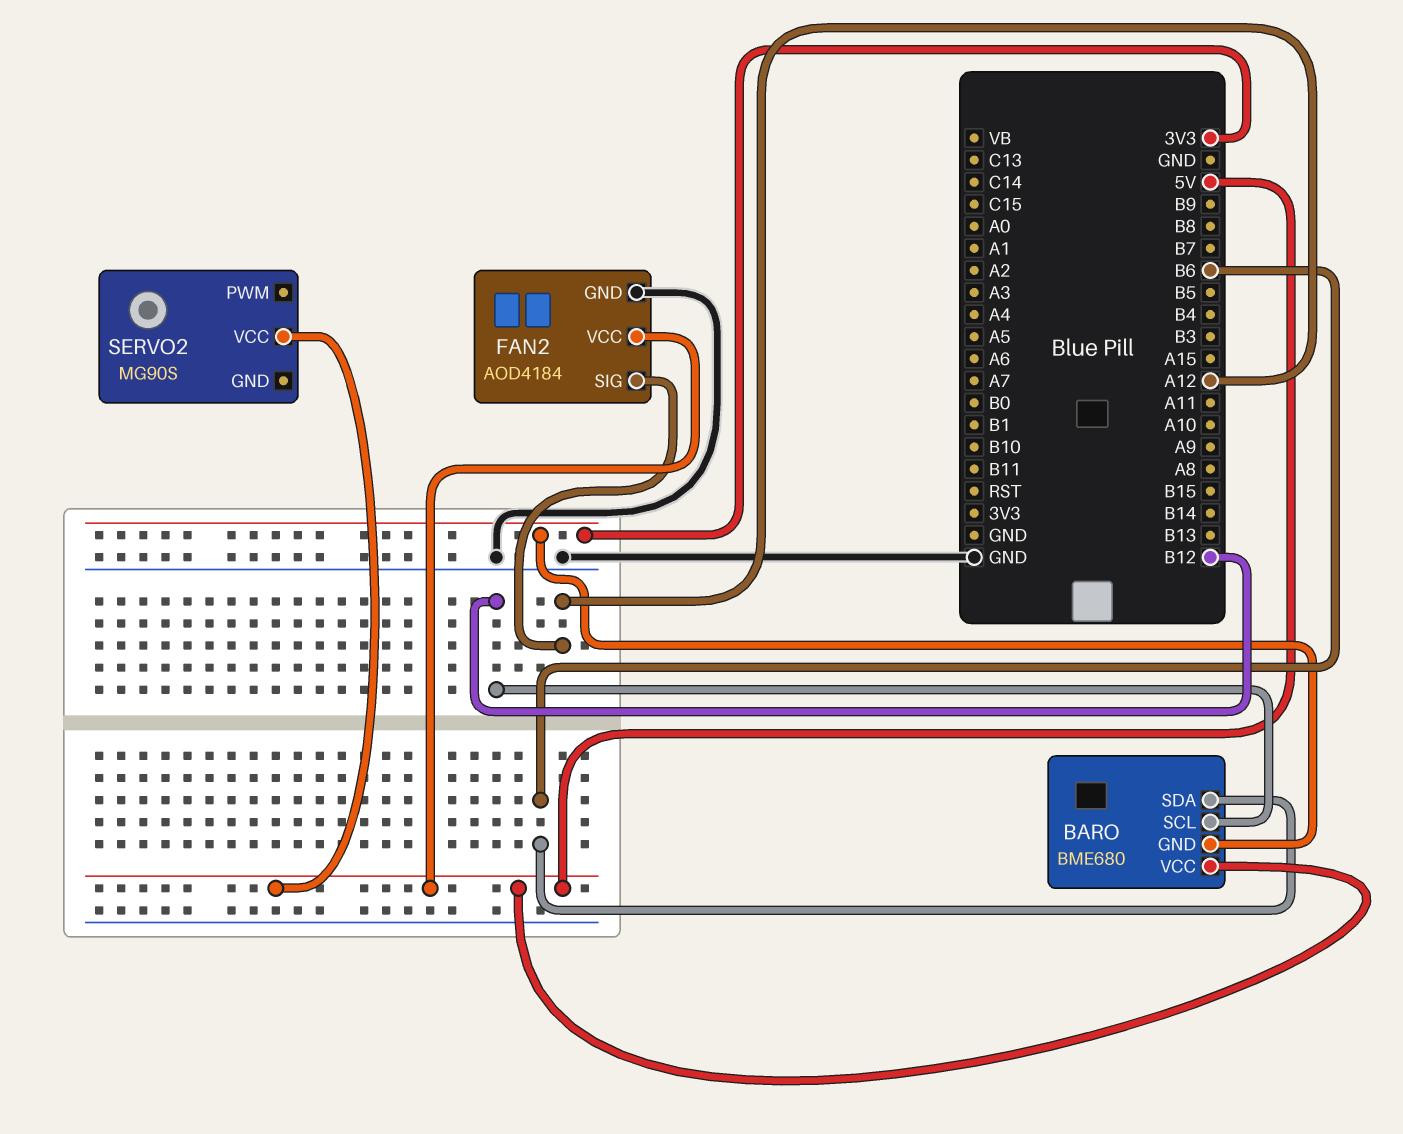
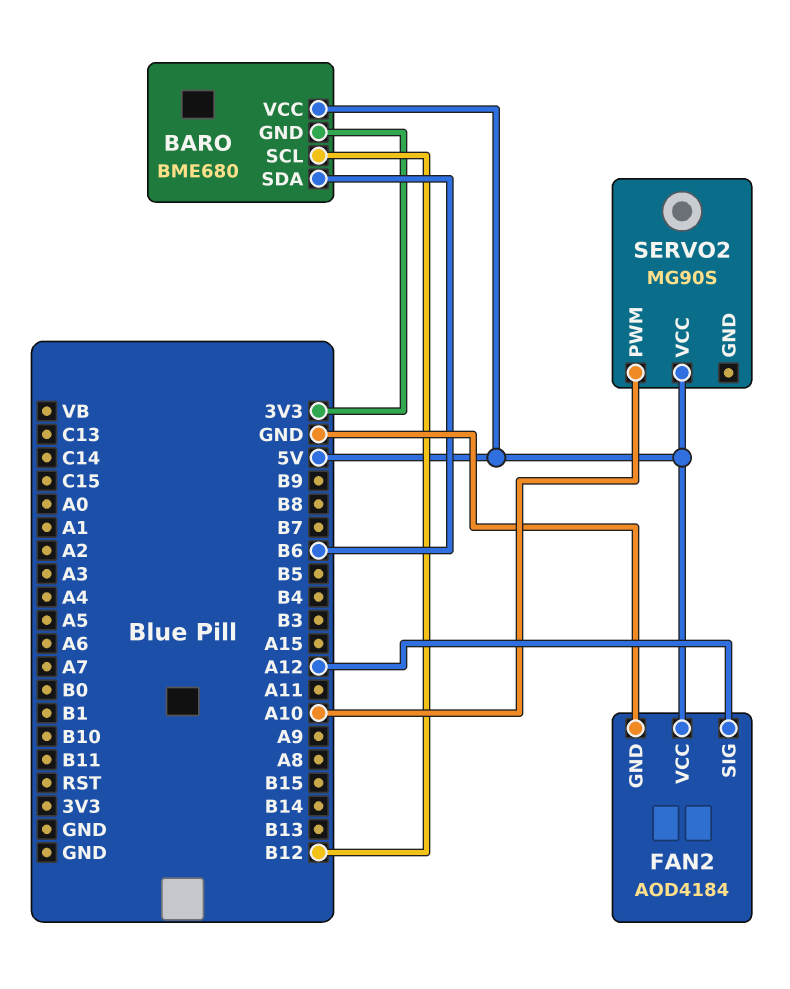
SERVO2 pin PWM: none -> A10

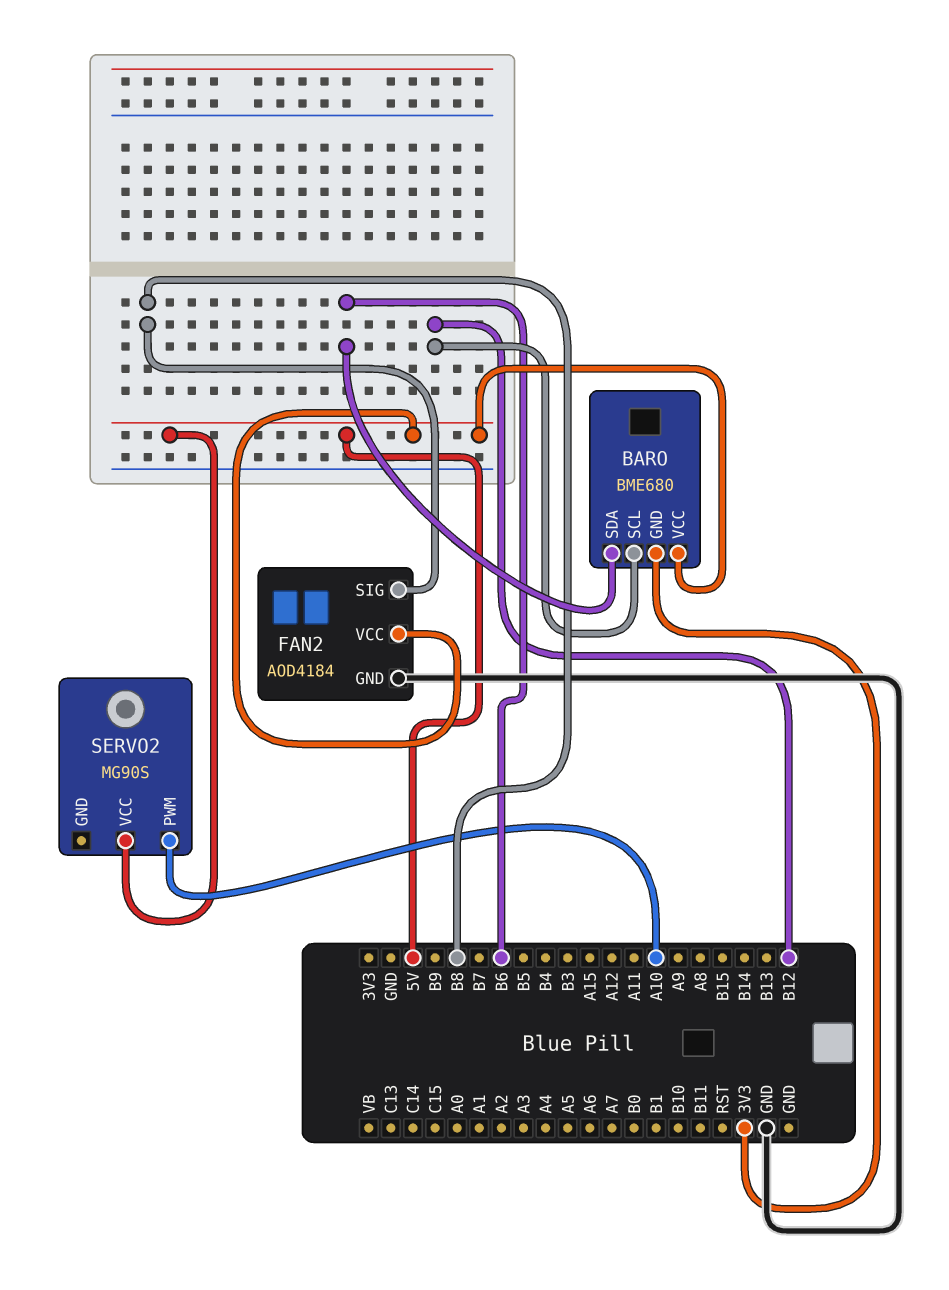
FAN2 pin SIG: A12 -> B8

